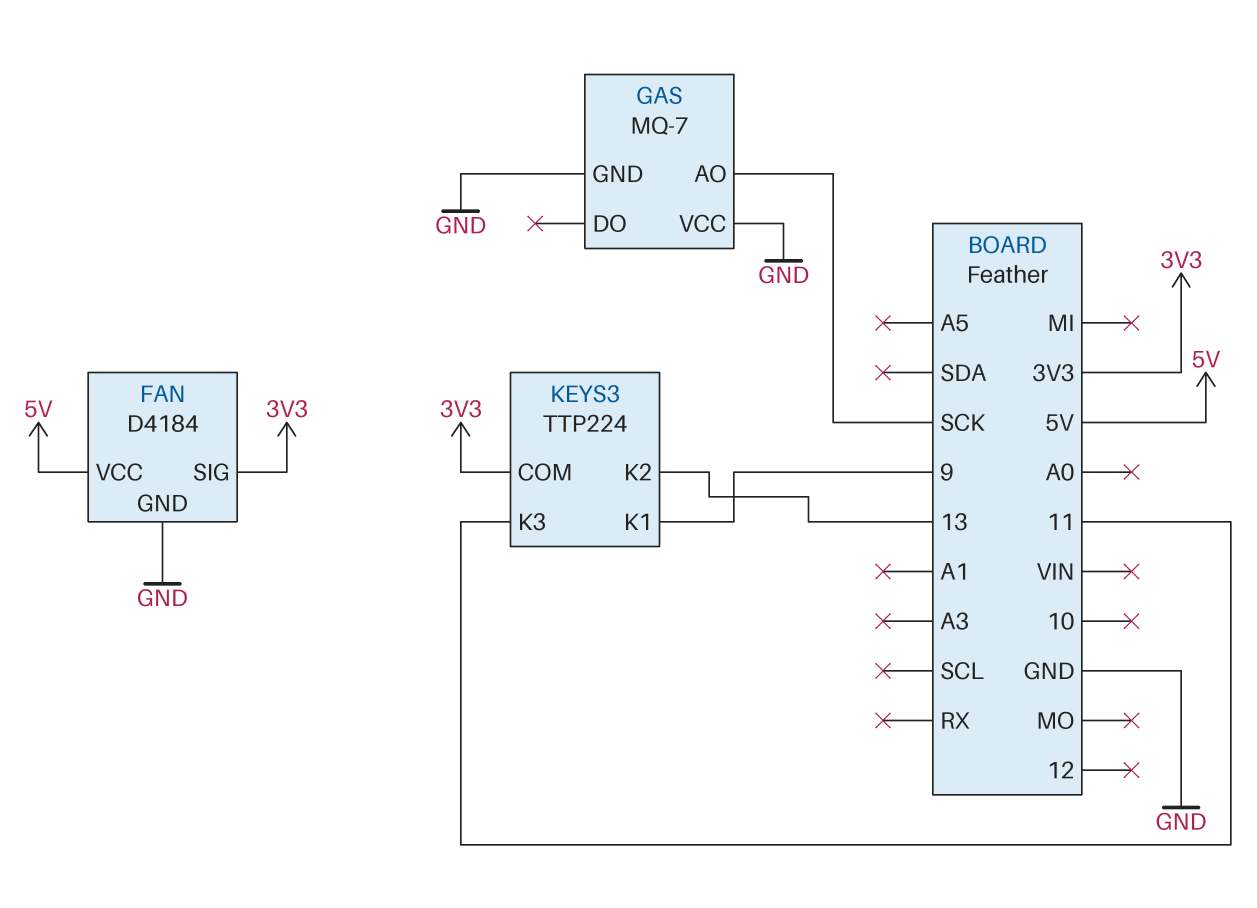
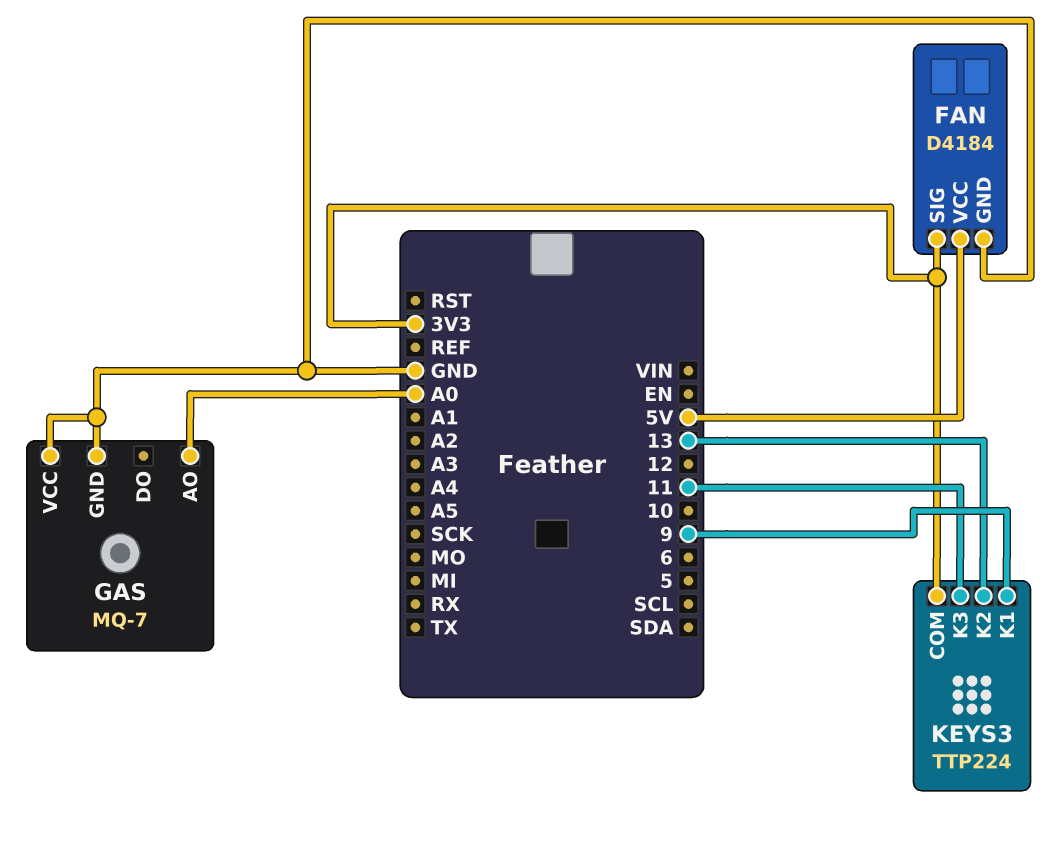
GAS pin AO: SCK -> A0

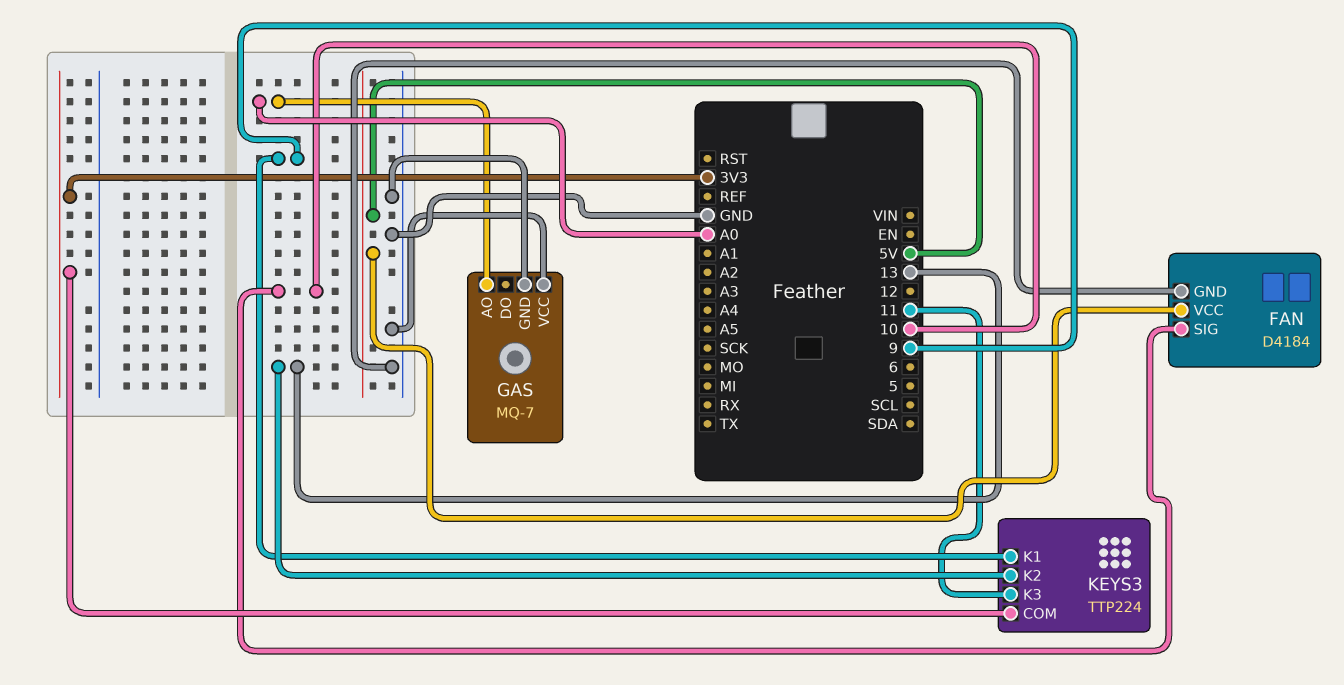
FAN pin SIG: 3V3 -> 10

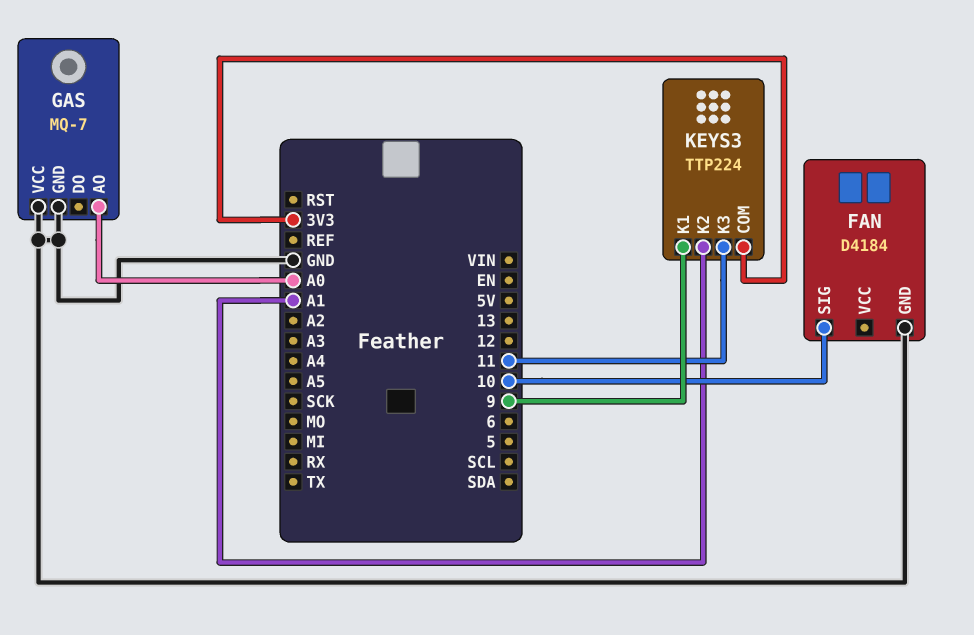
FAN pin VCC: 5V -> none
KEYS3 pin K2: 13 -> A1

